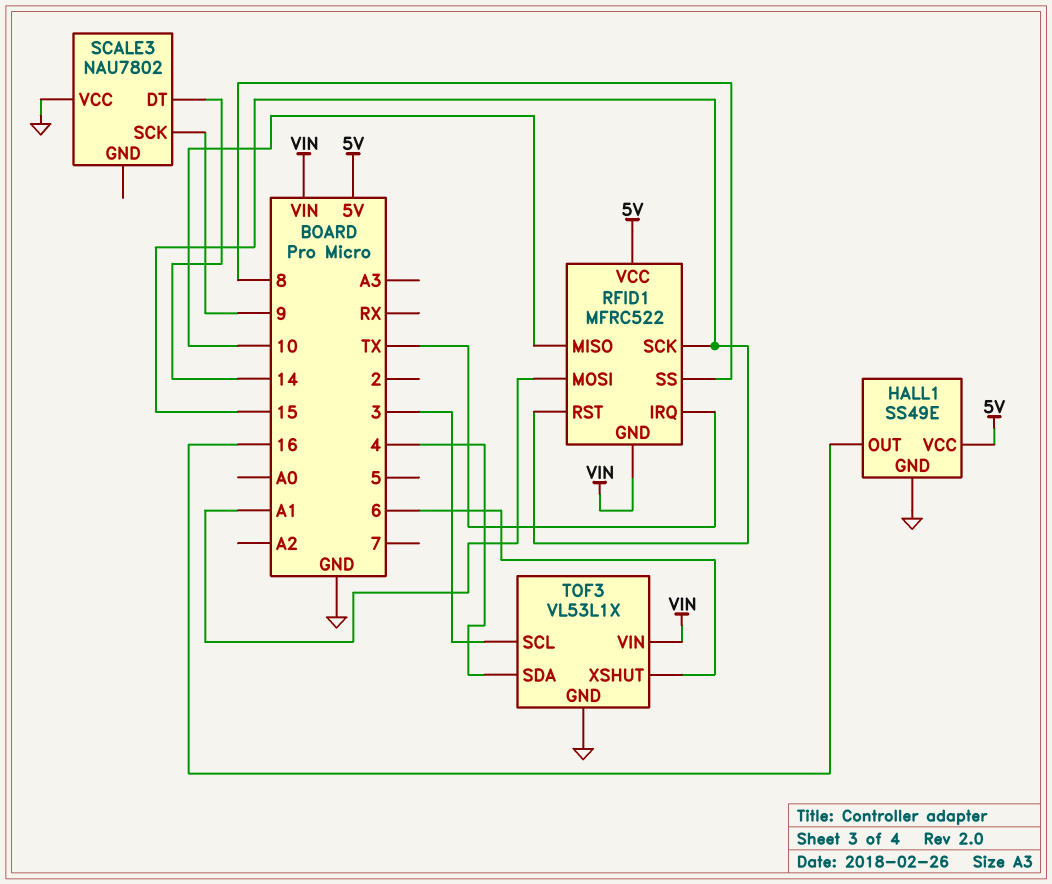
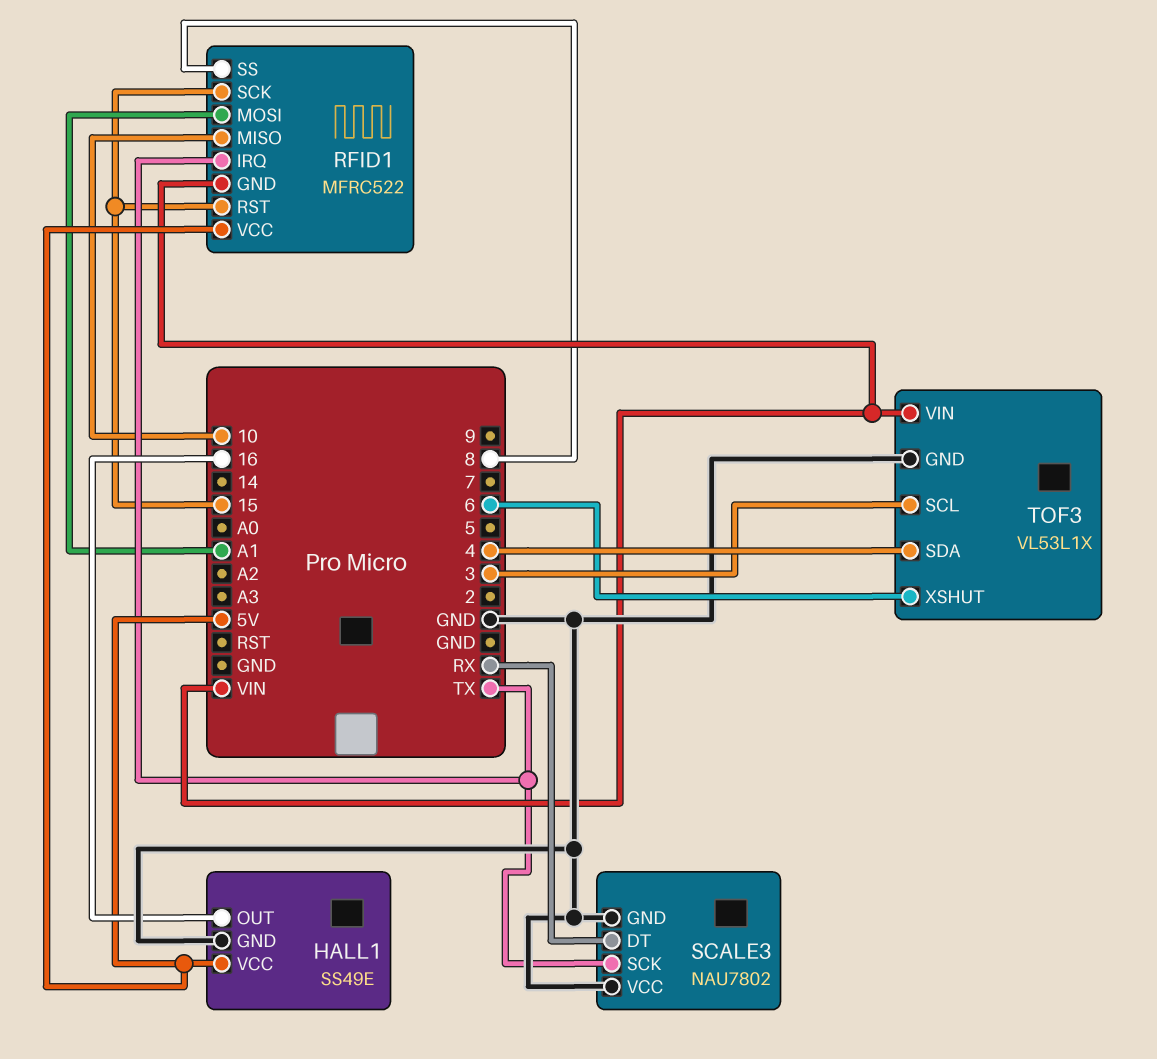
SCALE3 pin DT: 14 -> RX
SCALE3 pin GND: none -> GND
SCALE3 pin SCK: 9 -> TX

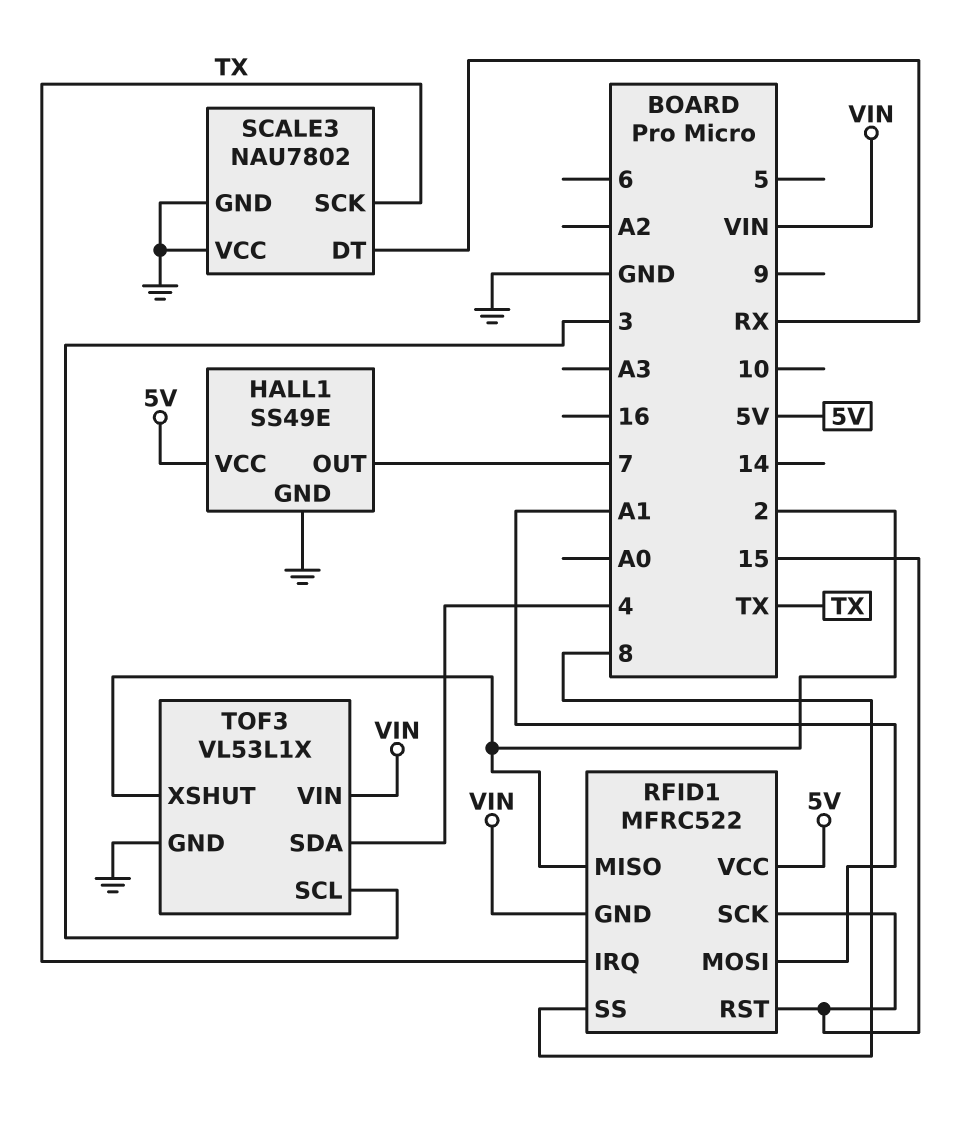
HALL1 pin OUT: 16 -> 7
RFID1 pin MISO: 10 -> 2
TOF3 pin XSHUT: 6 -> 2

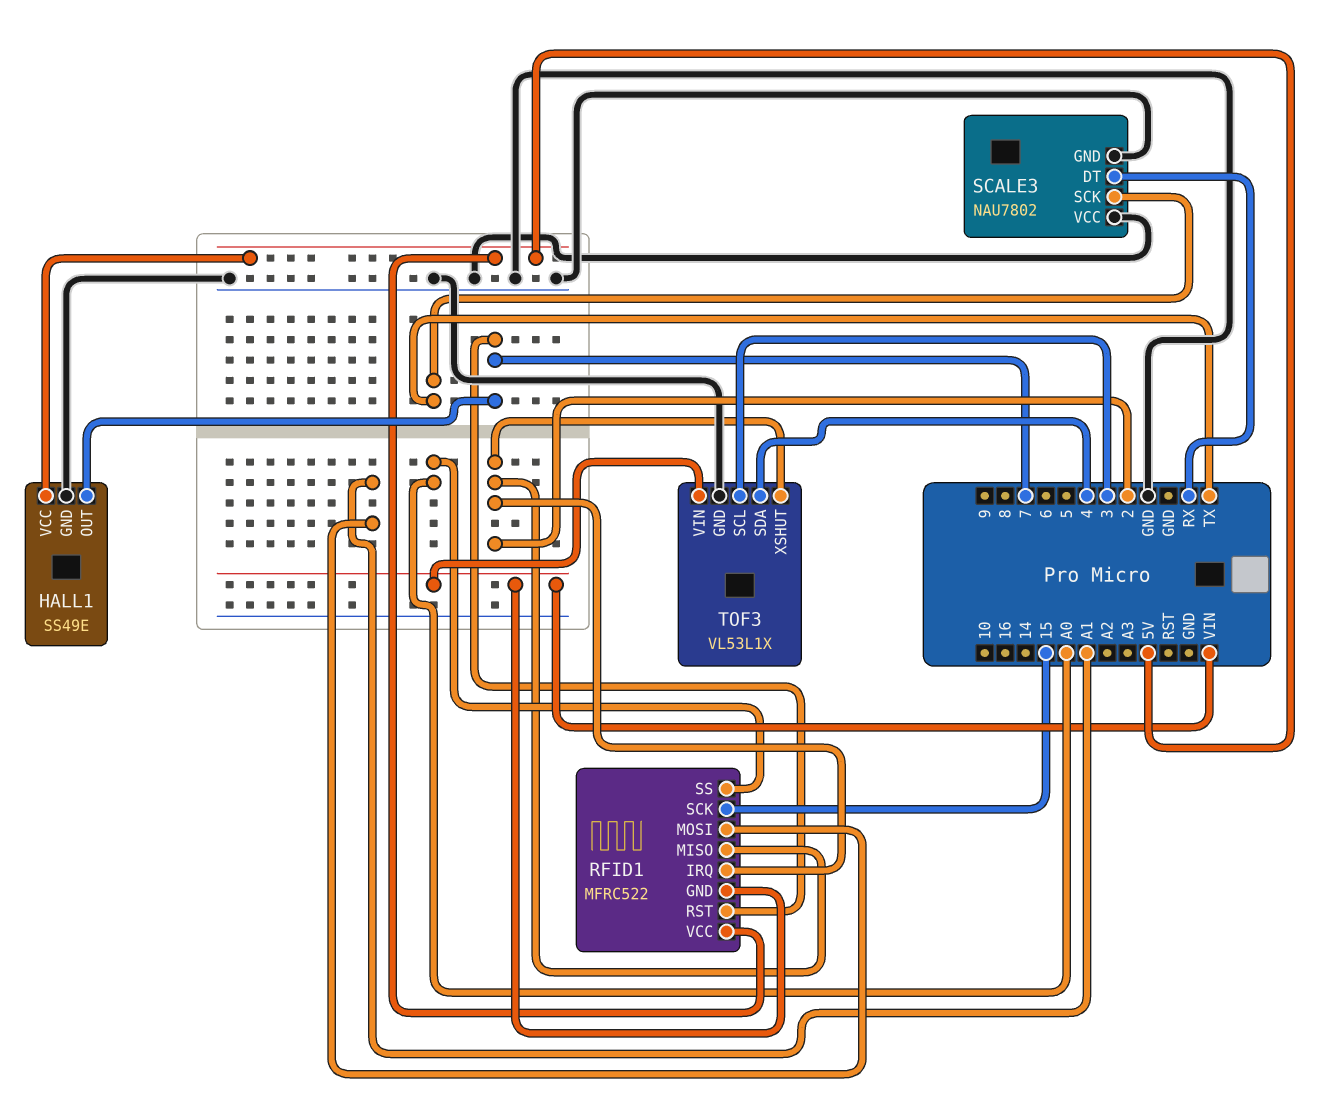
RFID1 pin IRQ: TX -> 2
RFID1 pin RST: 15 -> 7
RFID1 pin SS: 8 -> A0

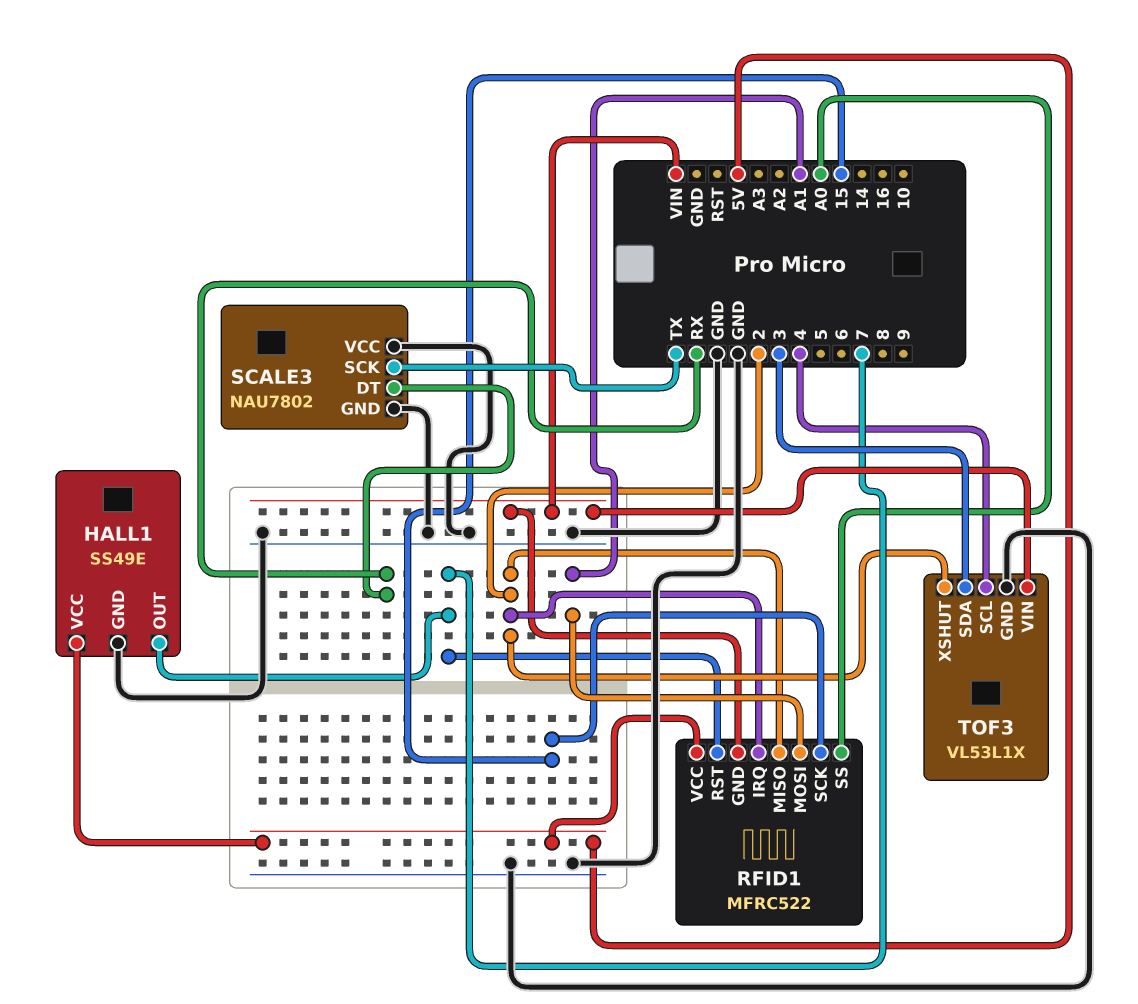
TOF3 pin SCL: 3 -> 4
TOF3 pin SDA: 4 -> 3

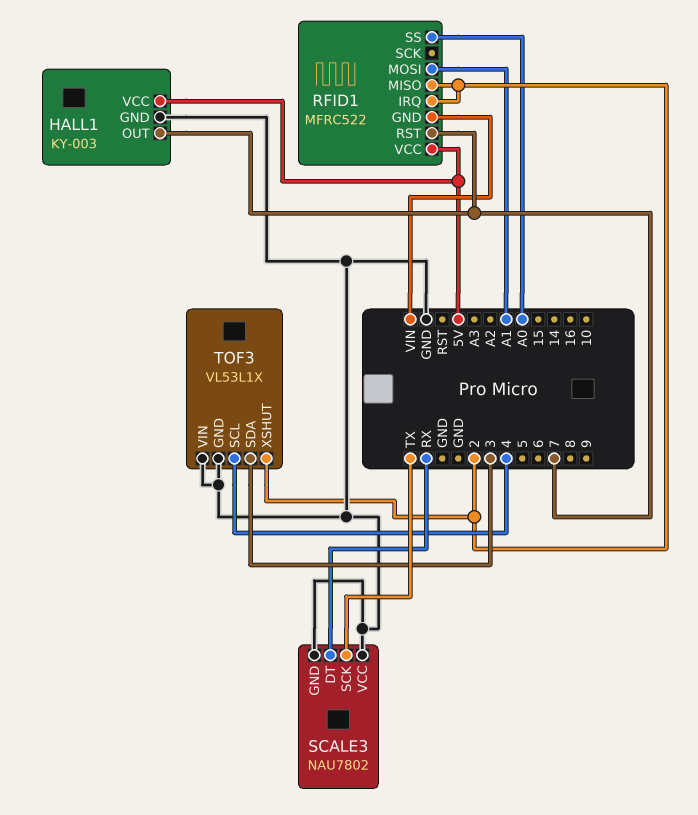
HALL1: SS49E -> KY-003
RFID1 pin SCK: 15 -> none
TOF3 pin VIN: VIN -> GND

